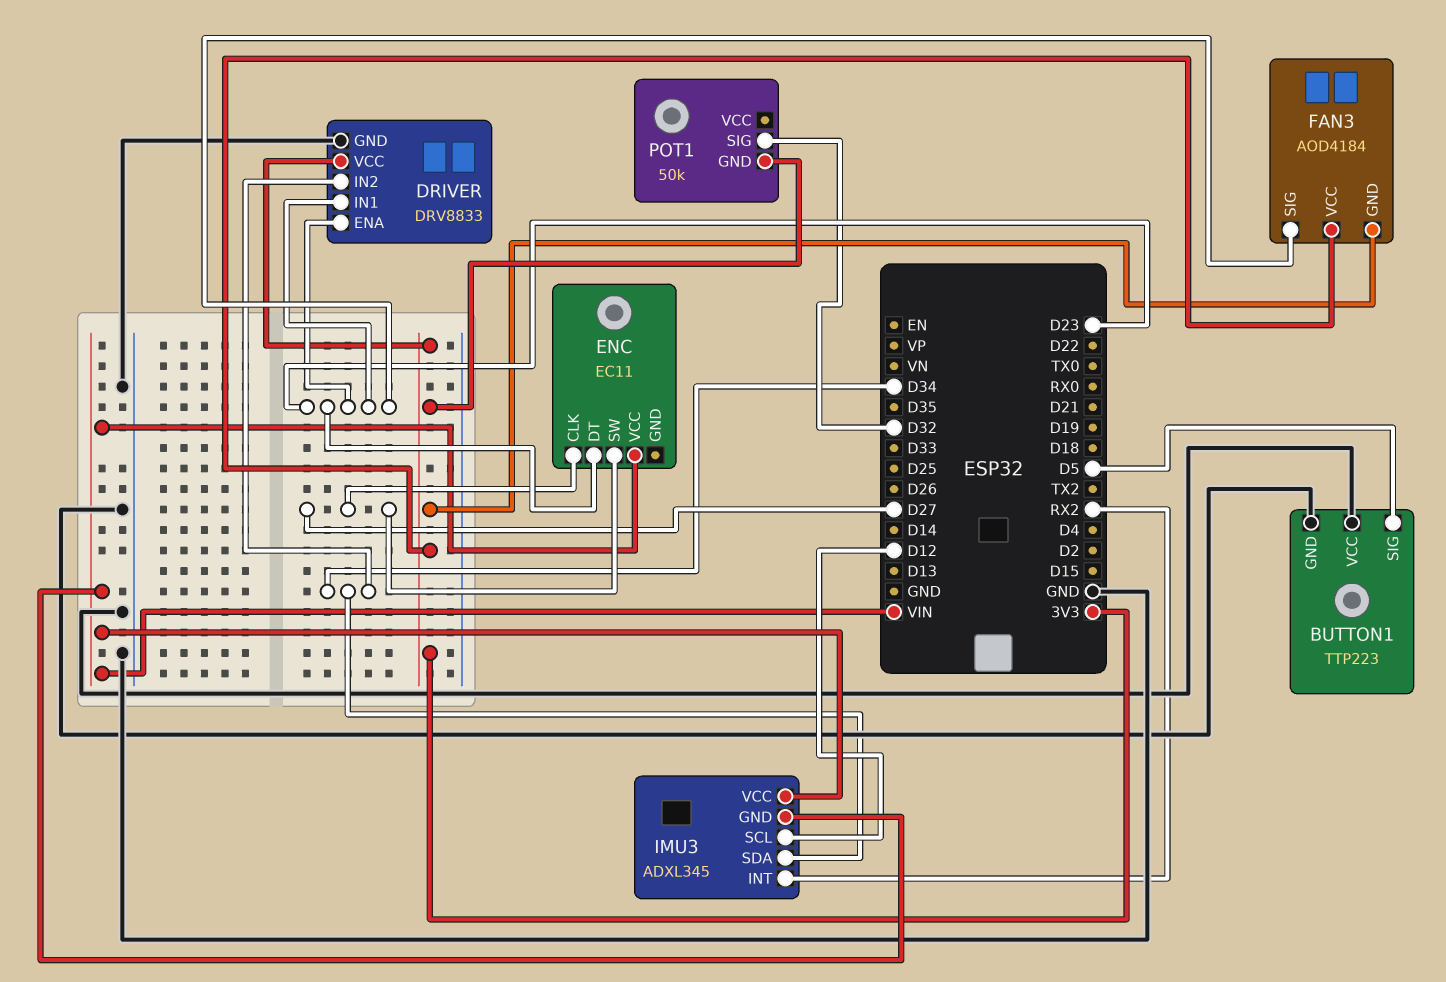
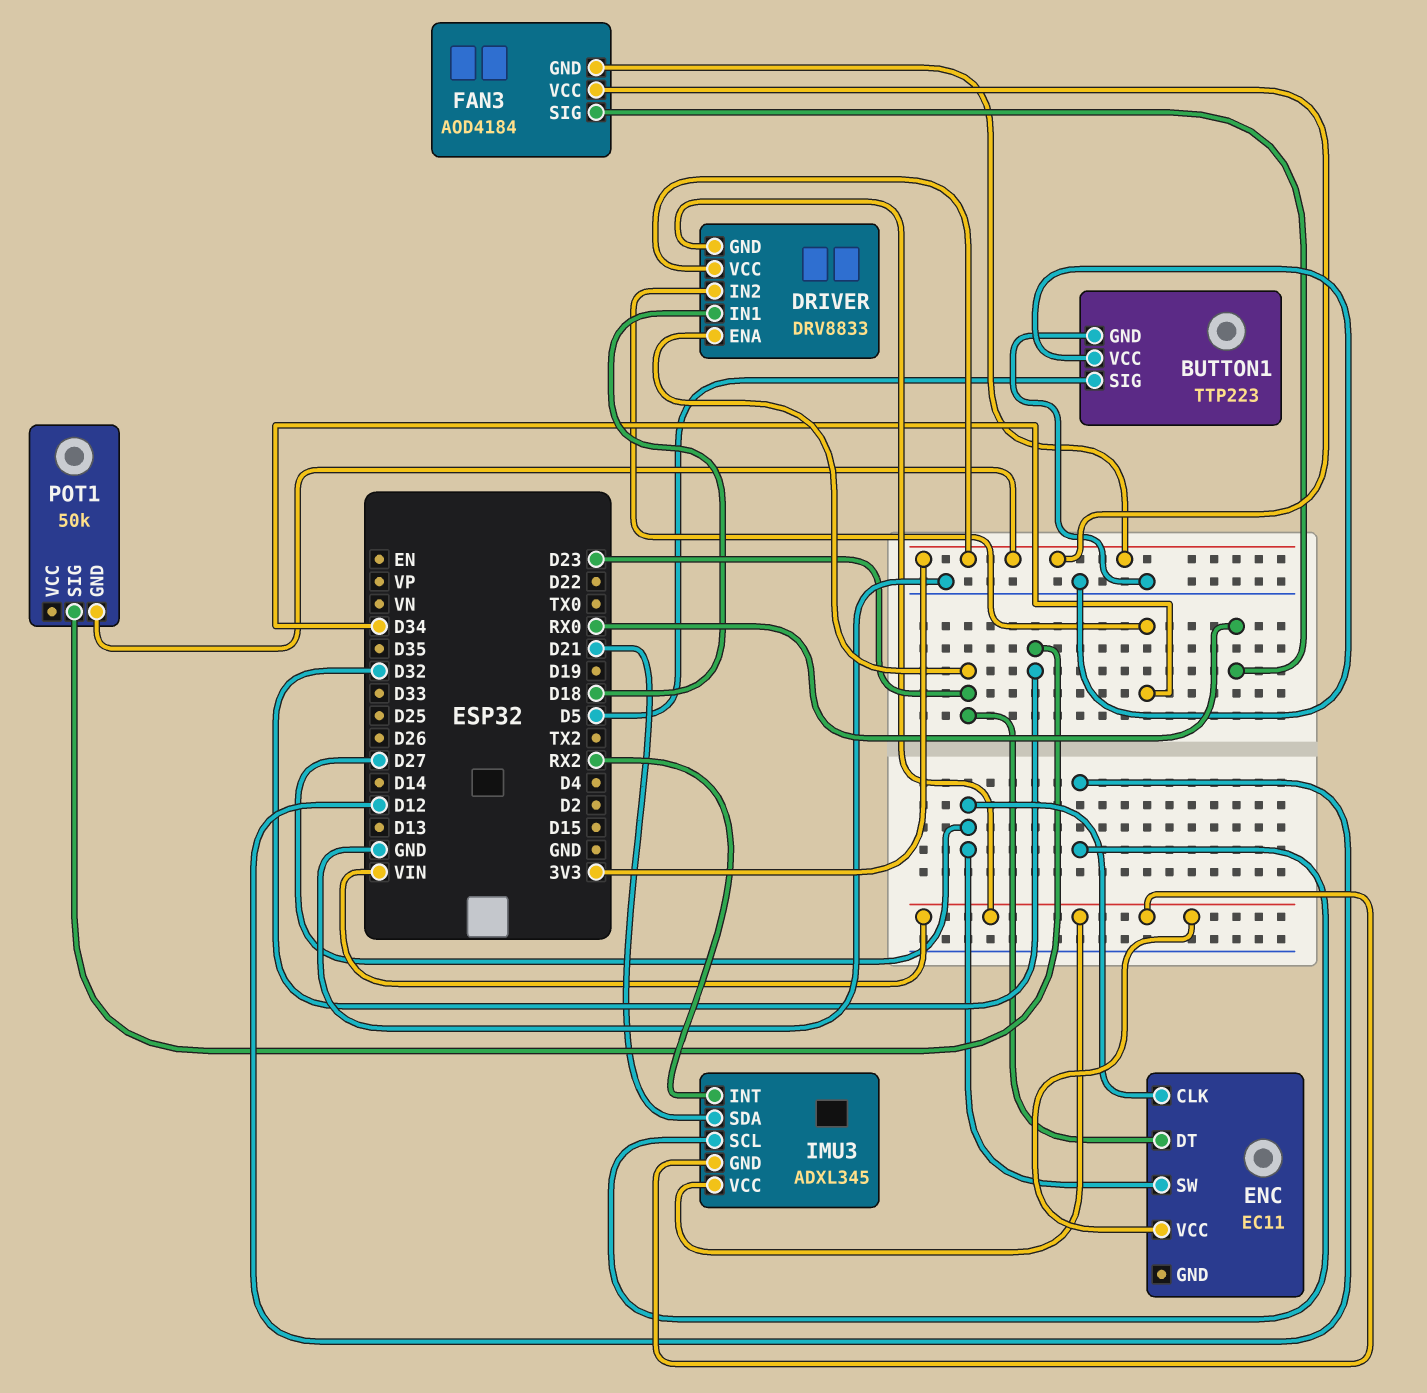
DRIVER pin GND: GND -> VIN
DRIVER pin IN1: D23 -> D18
FAN3 pin SIG: D23 -> RX0
IMU3 pin SDA: D34 -> D21

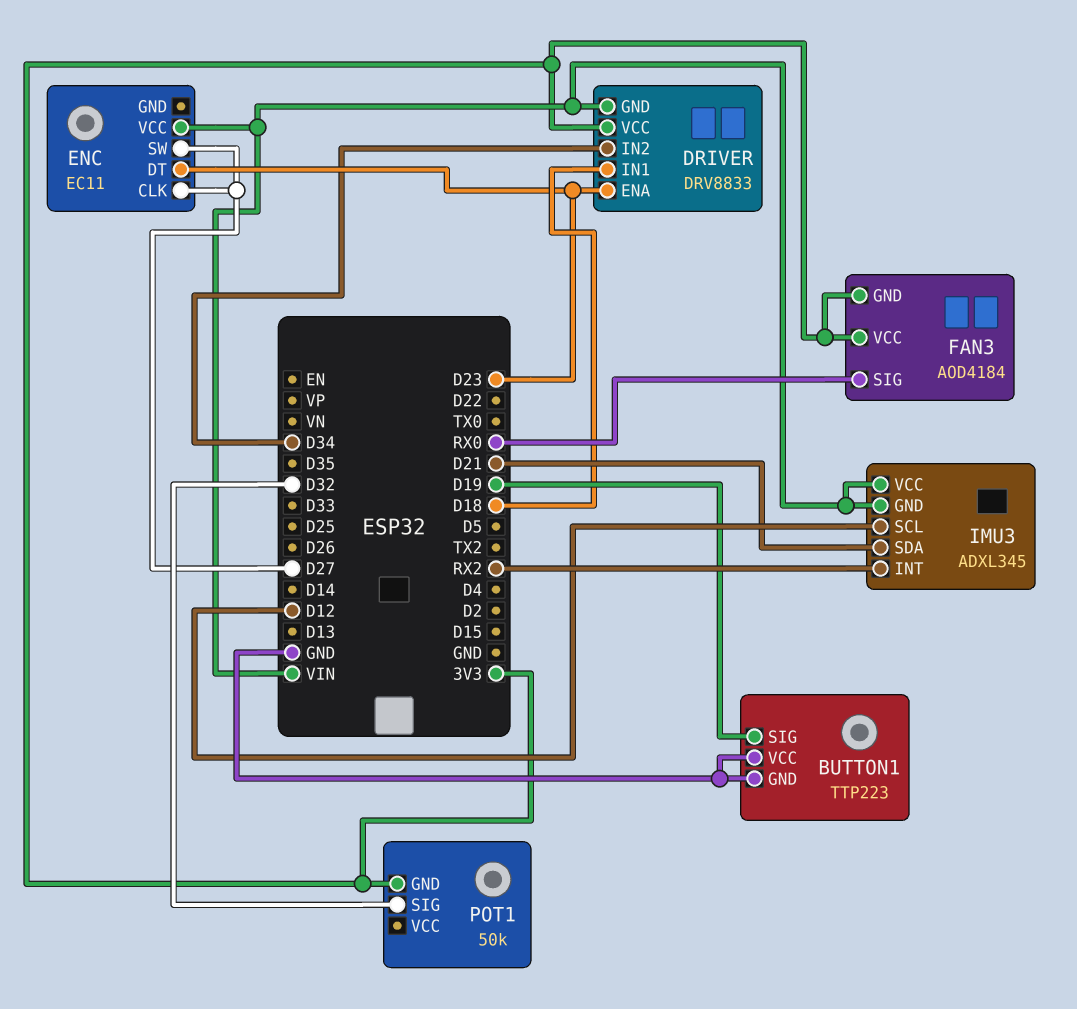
BUTTON1 pin SIG: D5 -> D19

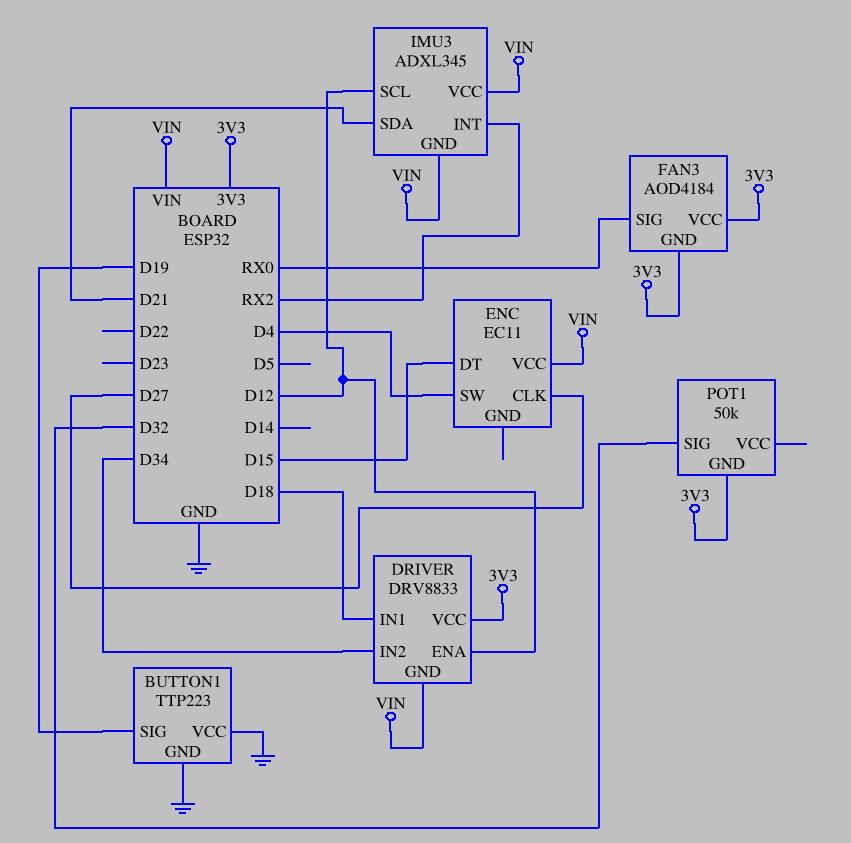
DRIVER pin ENA: D23 -> D12
ENC pin DT: D23 -> D15
ENC pin SW: D27 -> D4

